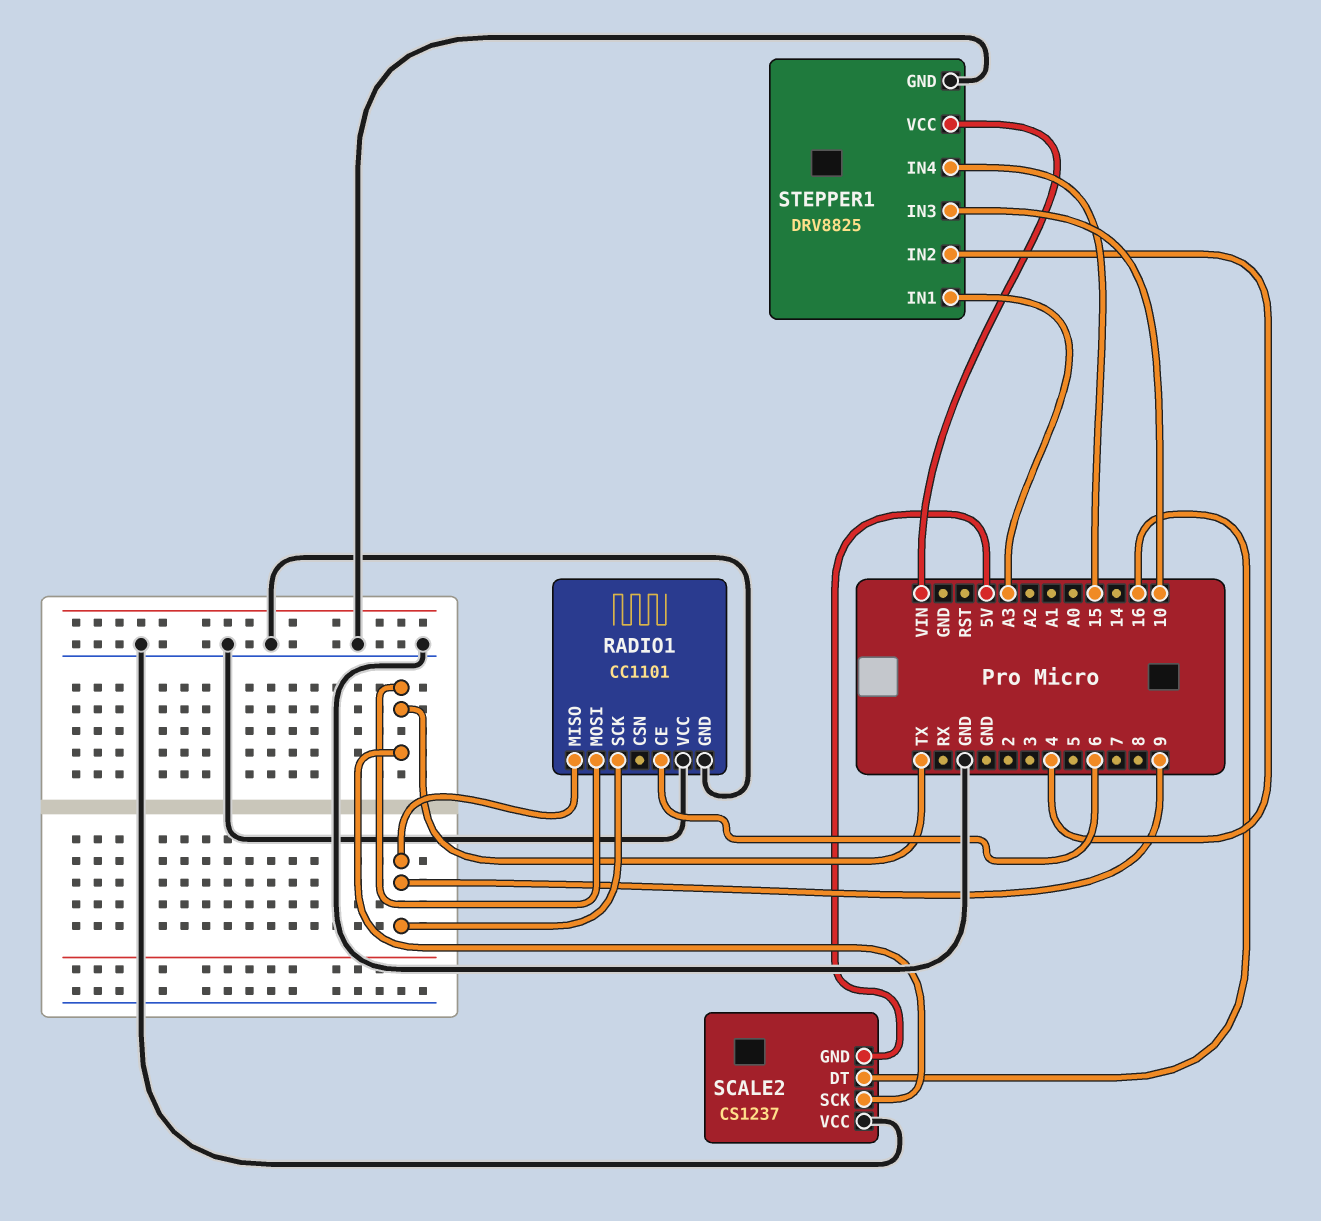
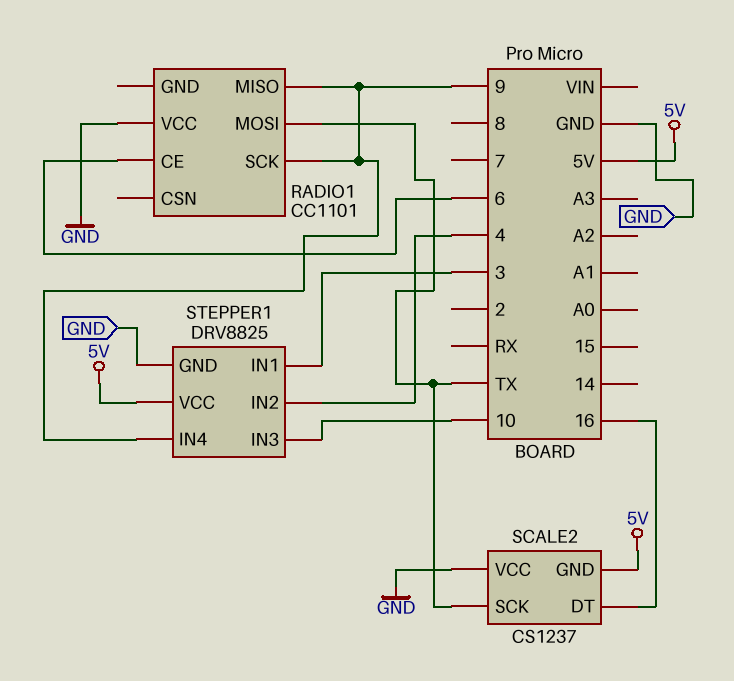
RADIO1 pin GND: GND -> none
STEPPER1 pin IN1: A3 -> 3
STEPPER1 pin IN4: 15 -> 9
STEPPER1 pin VCC: VIN -> 5V

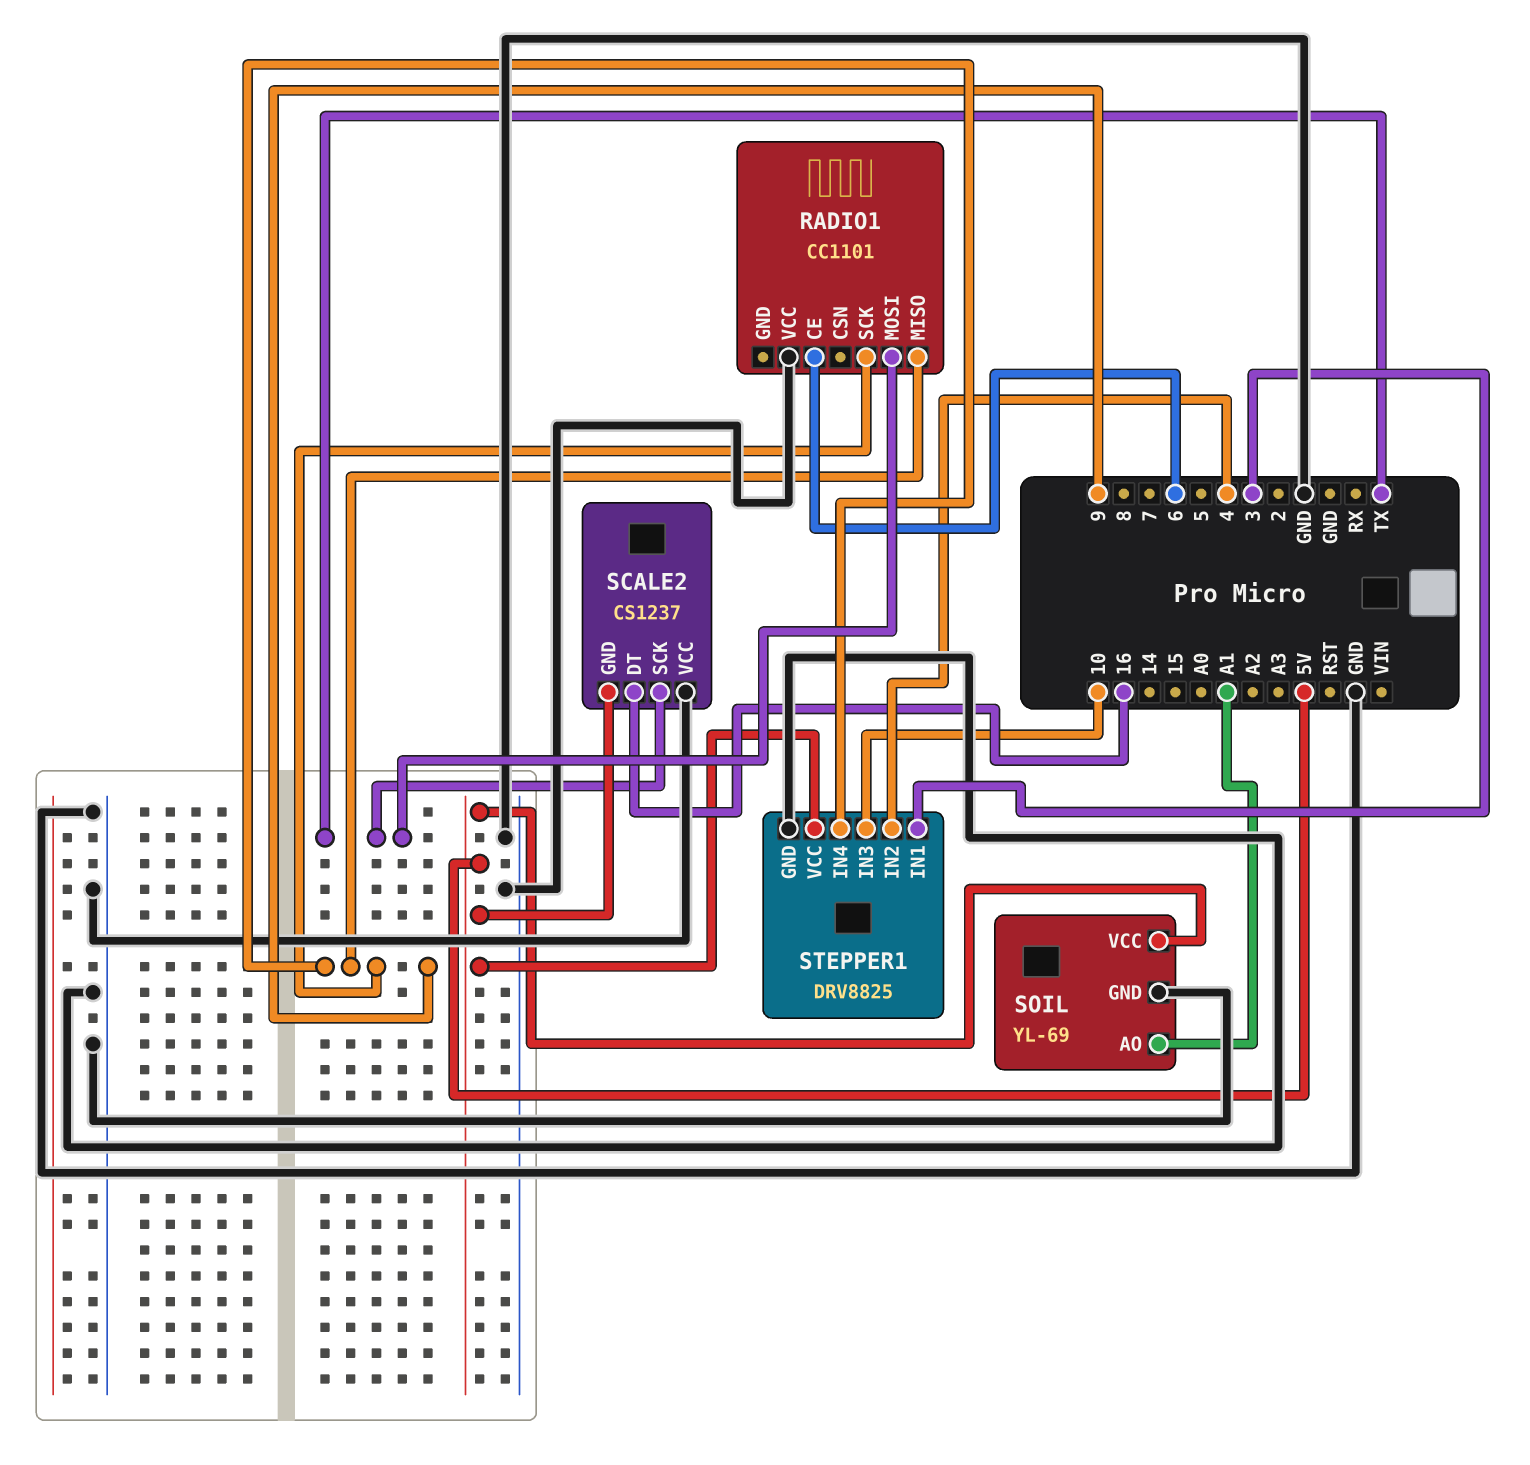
SOIL: none -> YL-69
SOIL pin AO: none -> A1
SOIL pin GND: none -> GND
SOIL pin VCC: none -> 5V

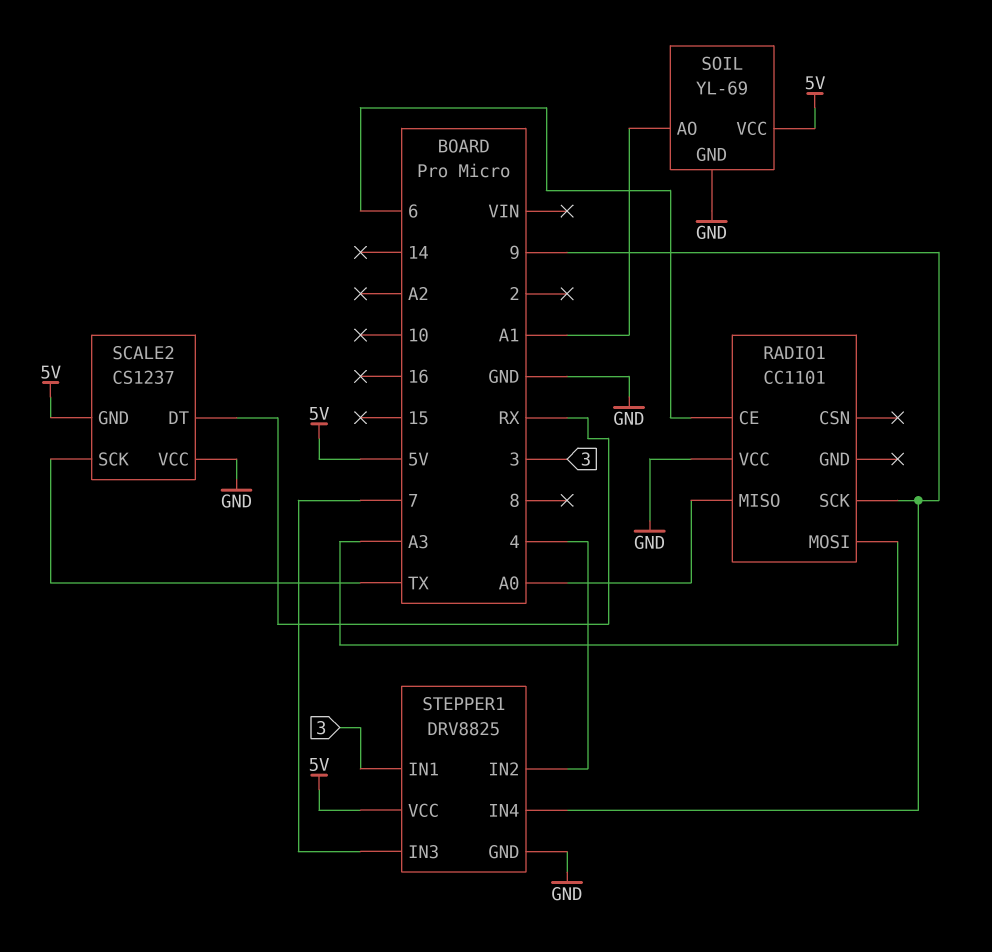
RADIO1 pin MISO: 9 -> A0
RADIO1 pin MOSI: TX -> A3
SCALE2 pin DT: 16 -> RX
STEPPER1 pin IN3: 10 -> 7

